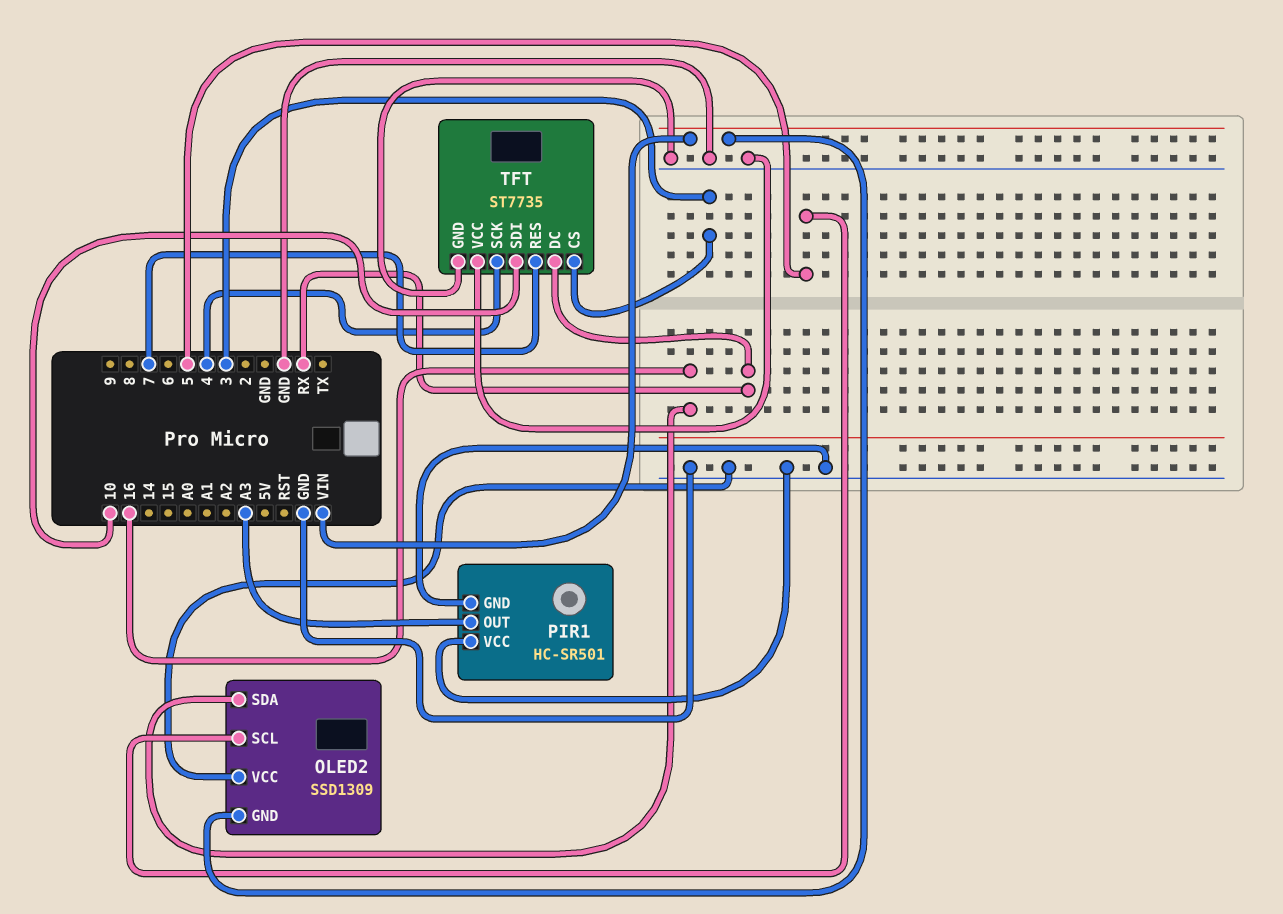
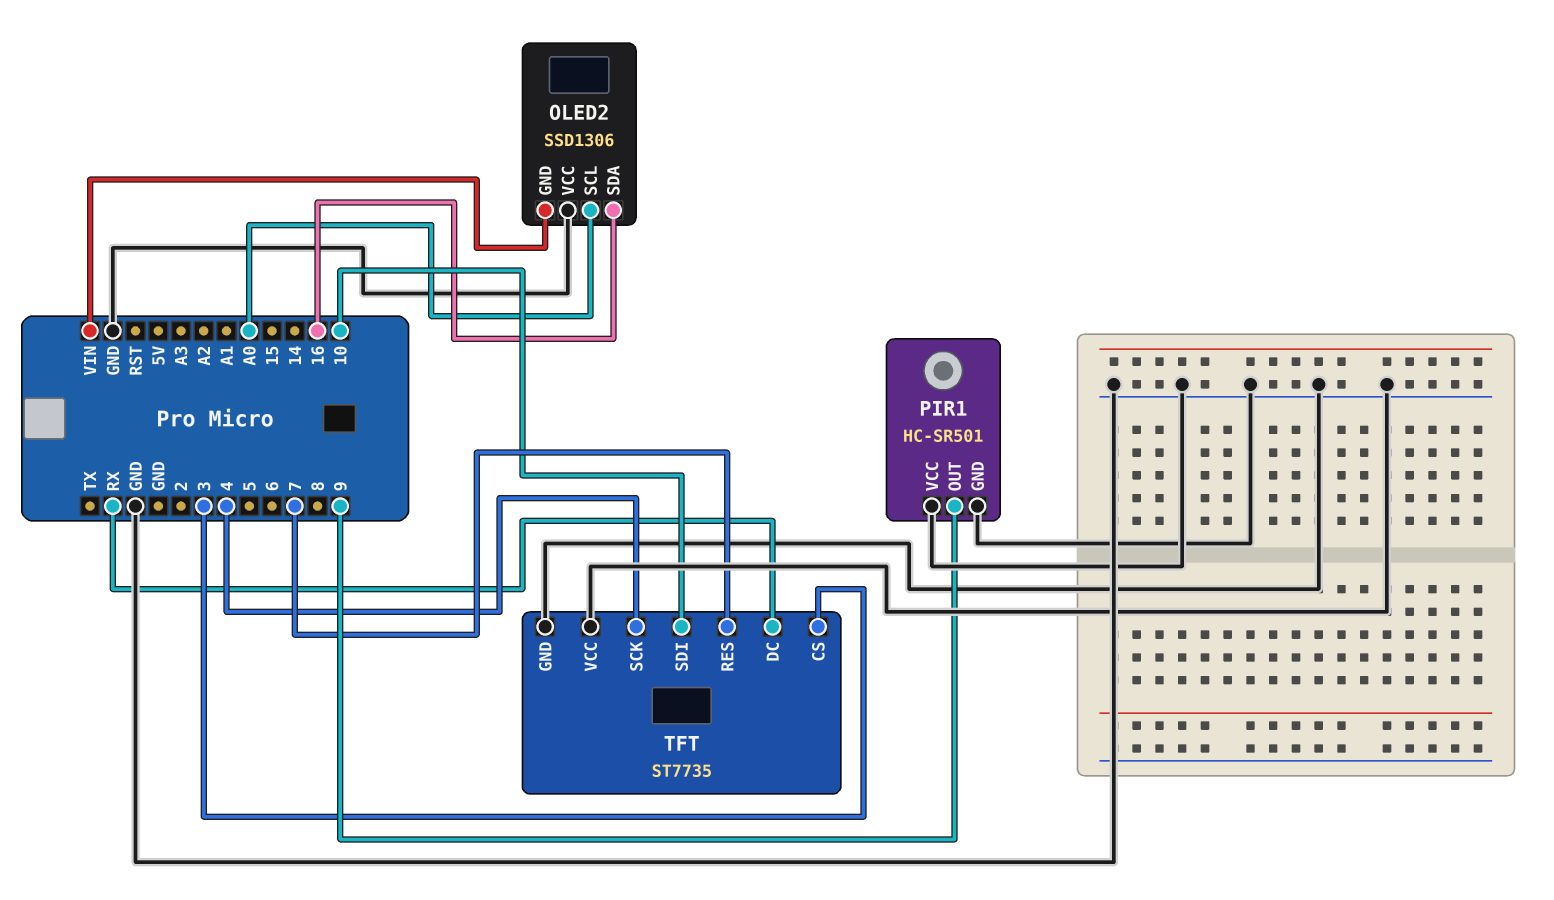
OLED2: SSD1309 -> SSD1306
OLED2 pin SCL: 5 -> A0
PIR1 pin OUT: A3 -> 9

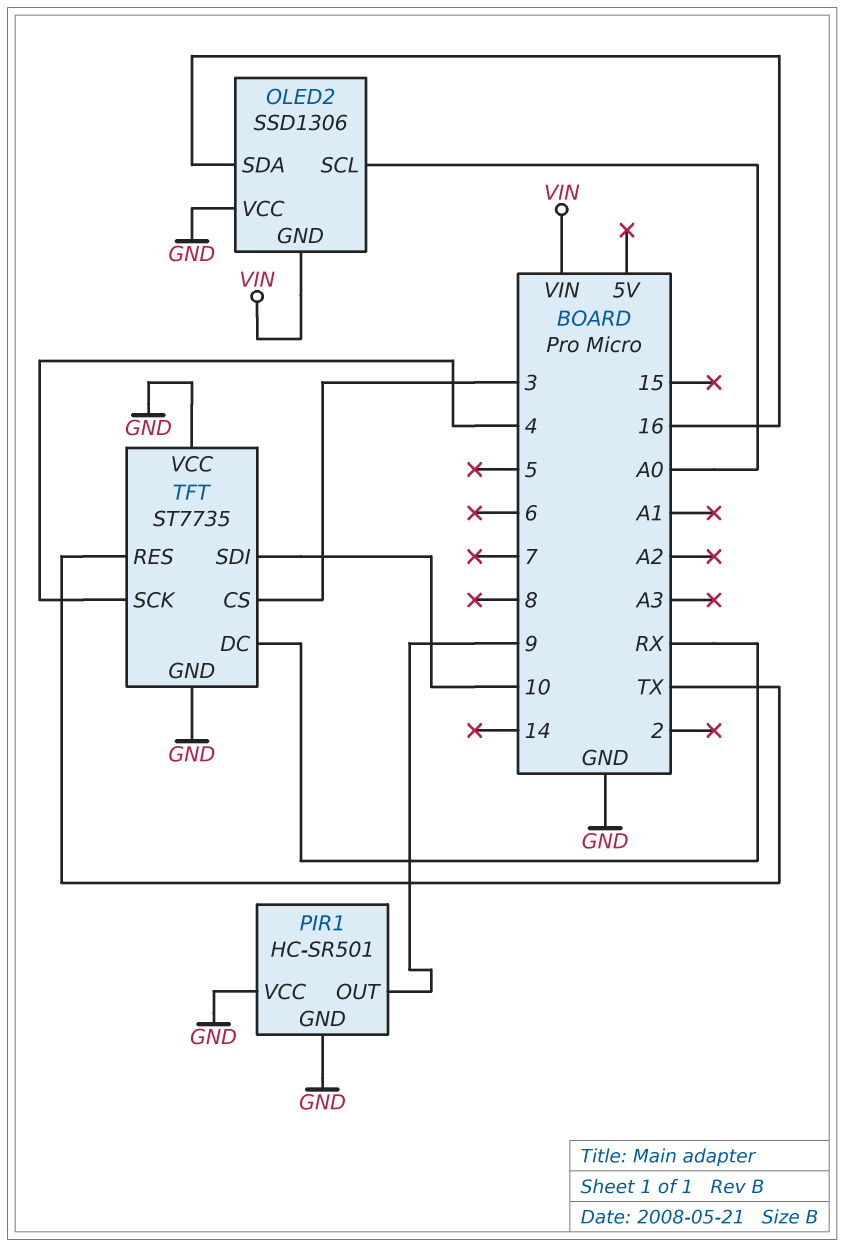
TFT pin RES: 7 -> TX

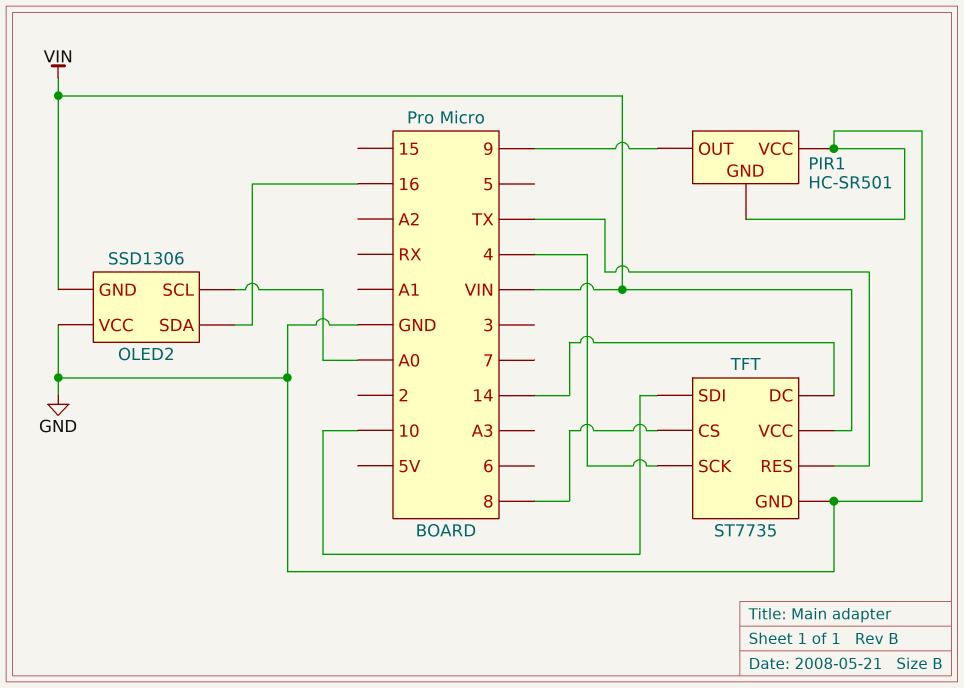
TFT pin CS: 3 -> 8
TFT pin DC: RX -> 14
TFT pin VCC: GND -> VIN

